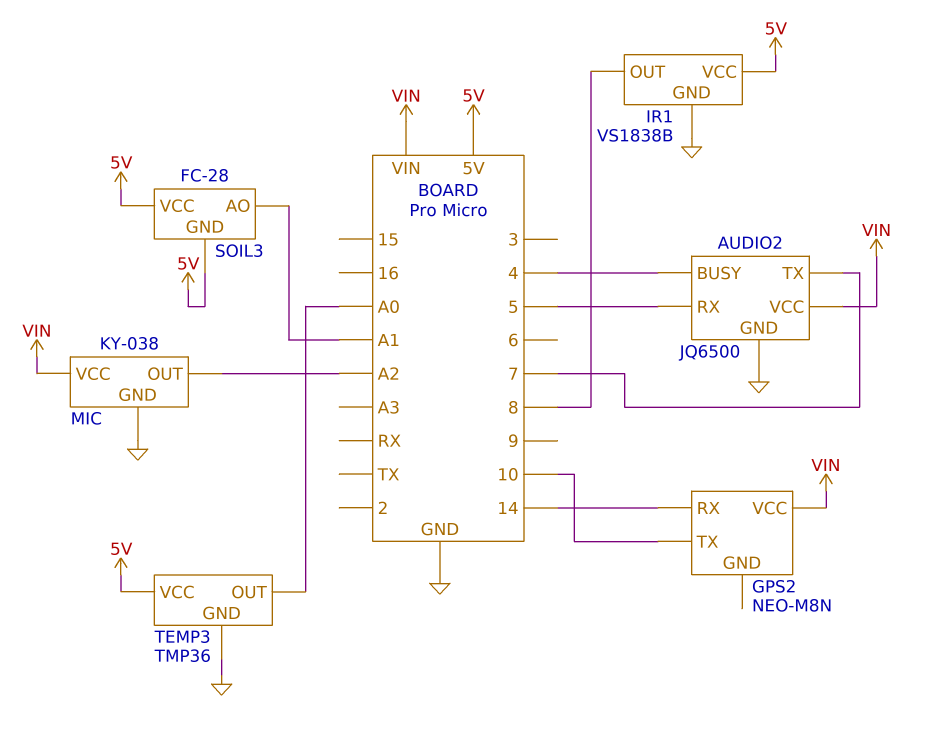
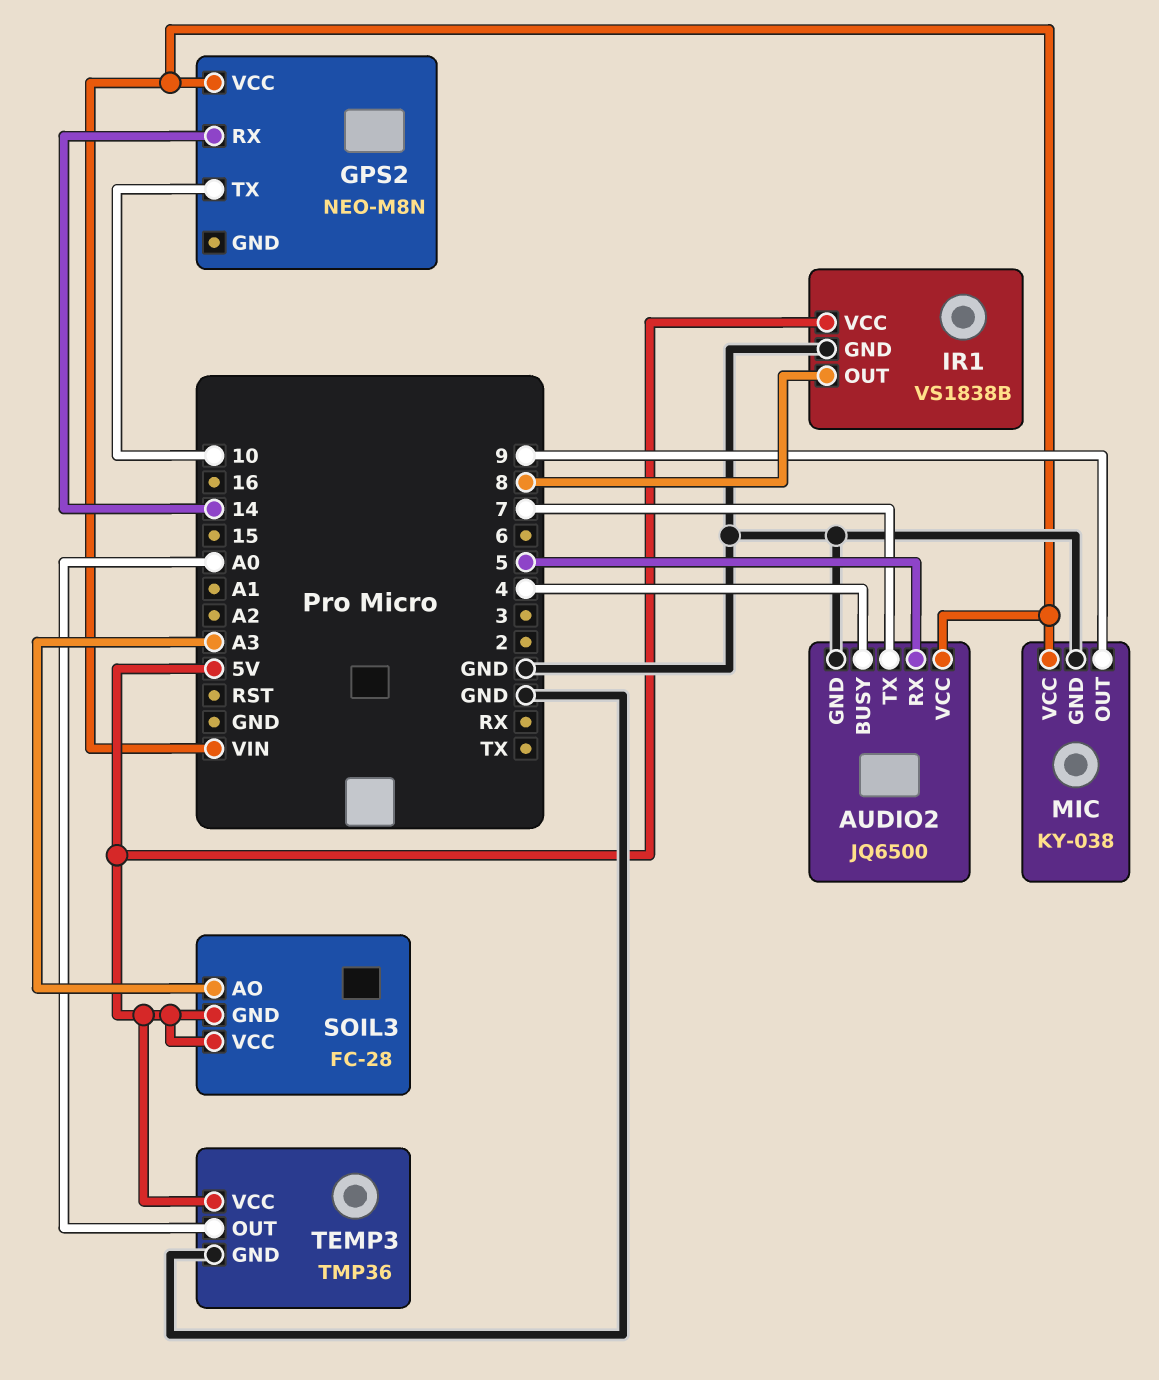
MIC pin OUT: A2 -> 9
SOIL3 pin AO: A1 -> A3

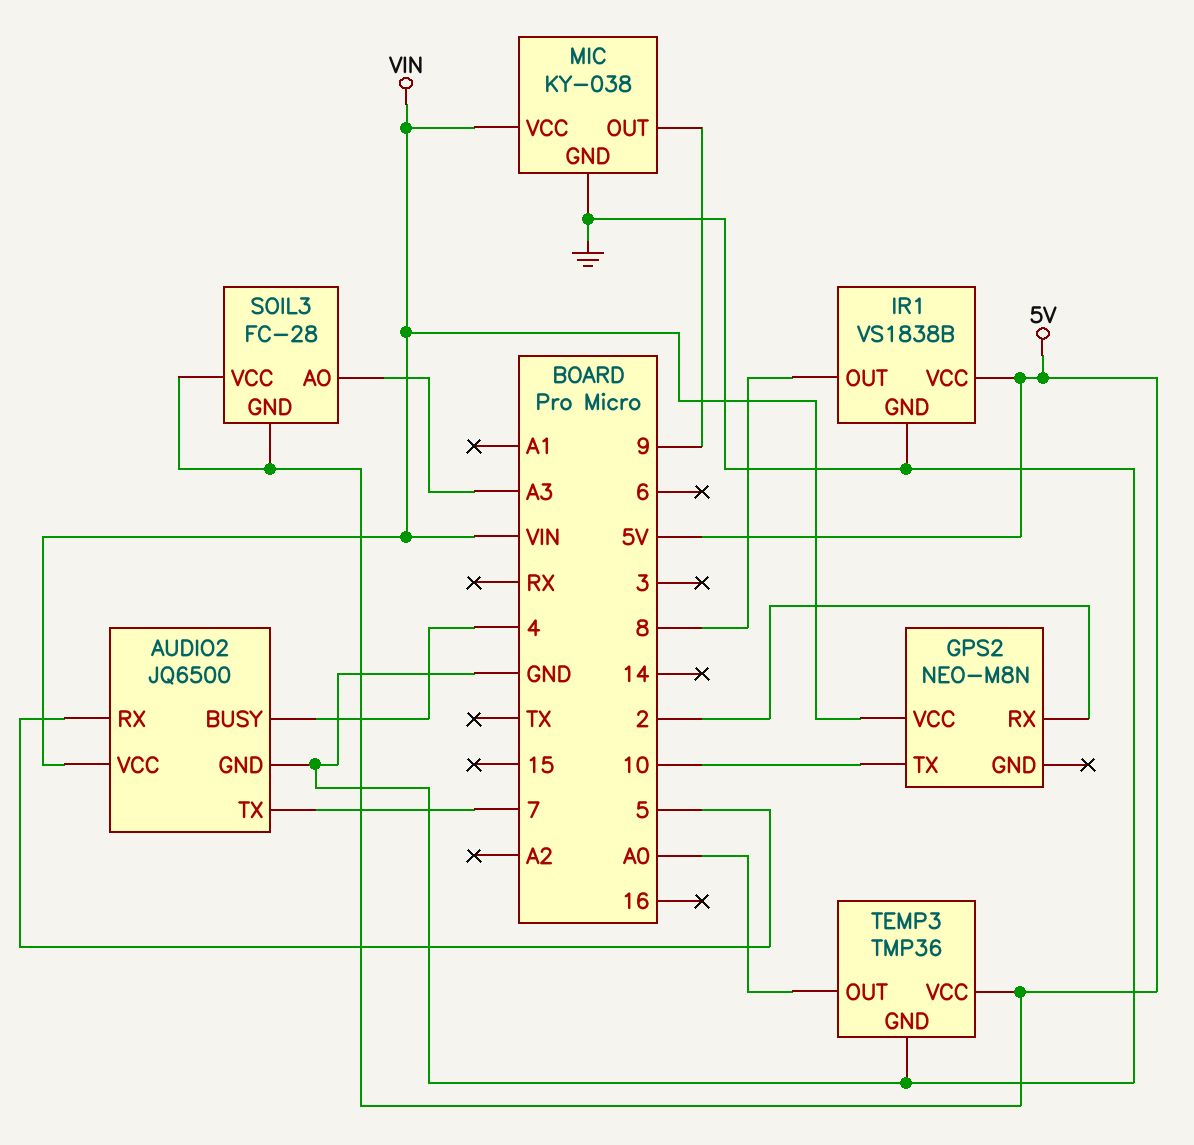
GPS2 pin RX: 14 -> 2

